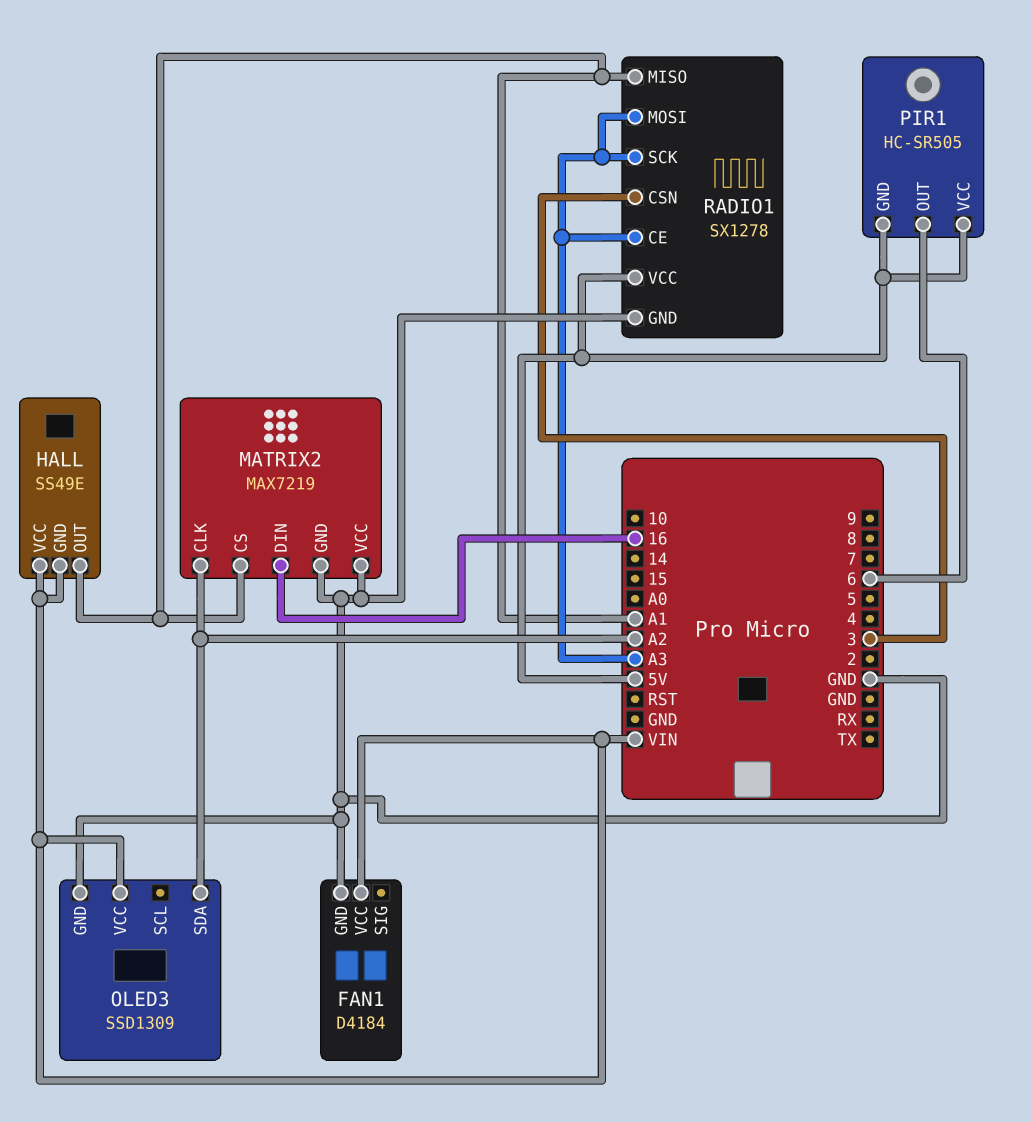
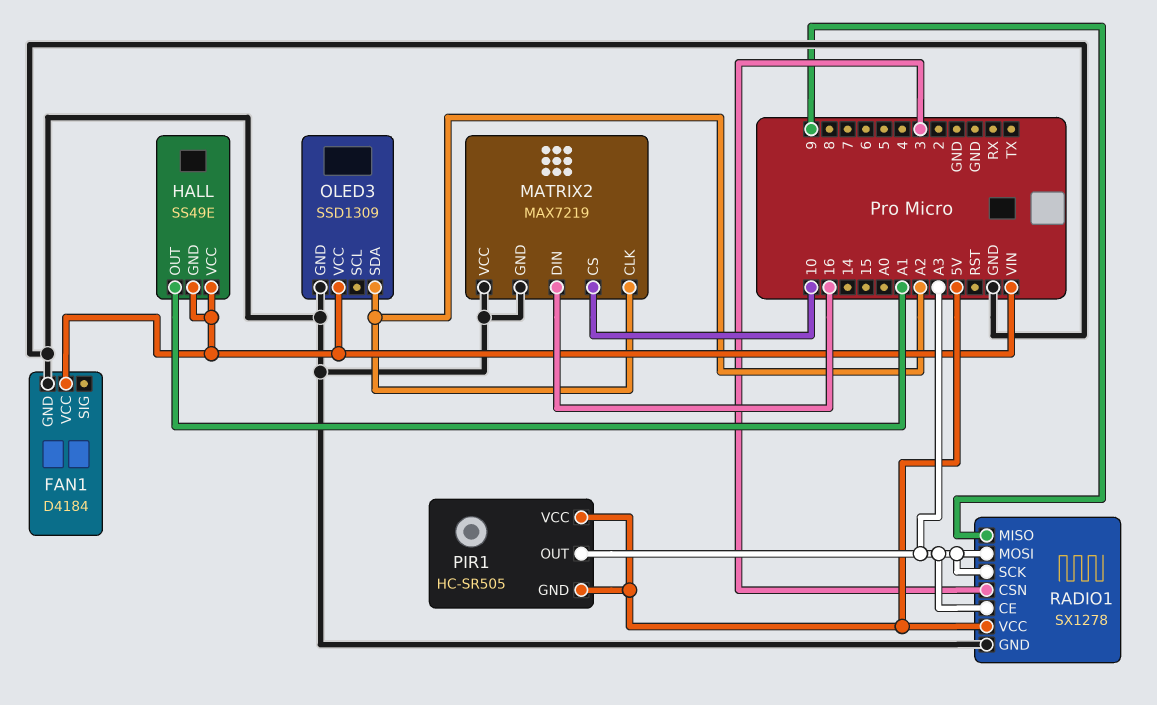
MATRIX2 pin CS: A1 -> 10
PIR1 pin OUT: 6 -> A3
RADIO1 pin MISO: A1 -> 9

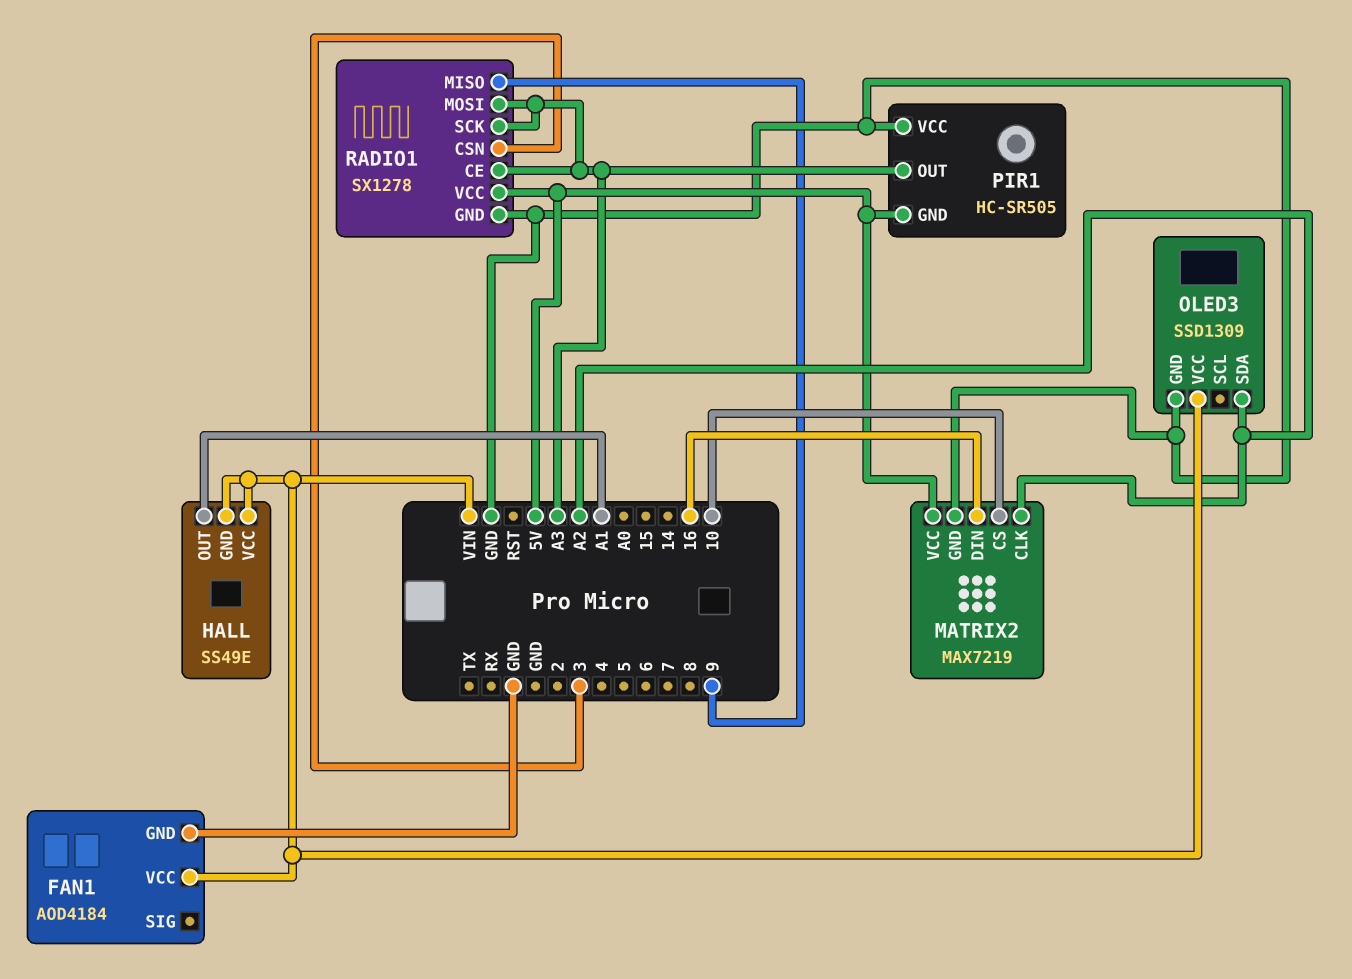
FAN1: D4184 -> AOD4184
MATRIX2 pin VCC: GND -> 5V
PIR1 pin VCC: 5V -> GND

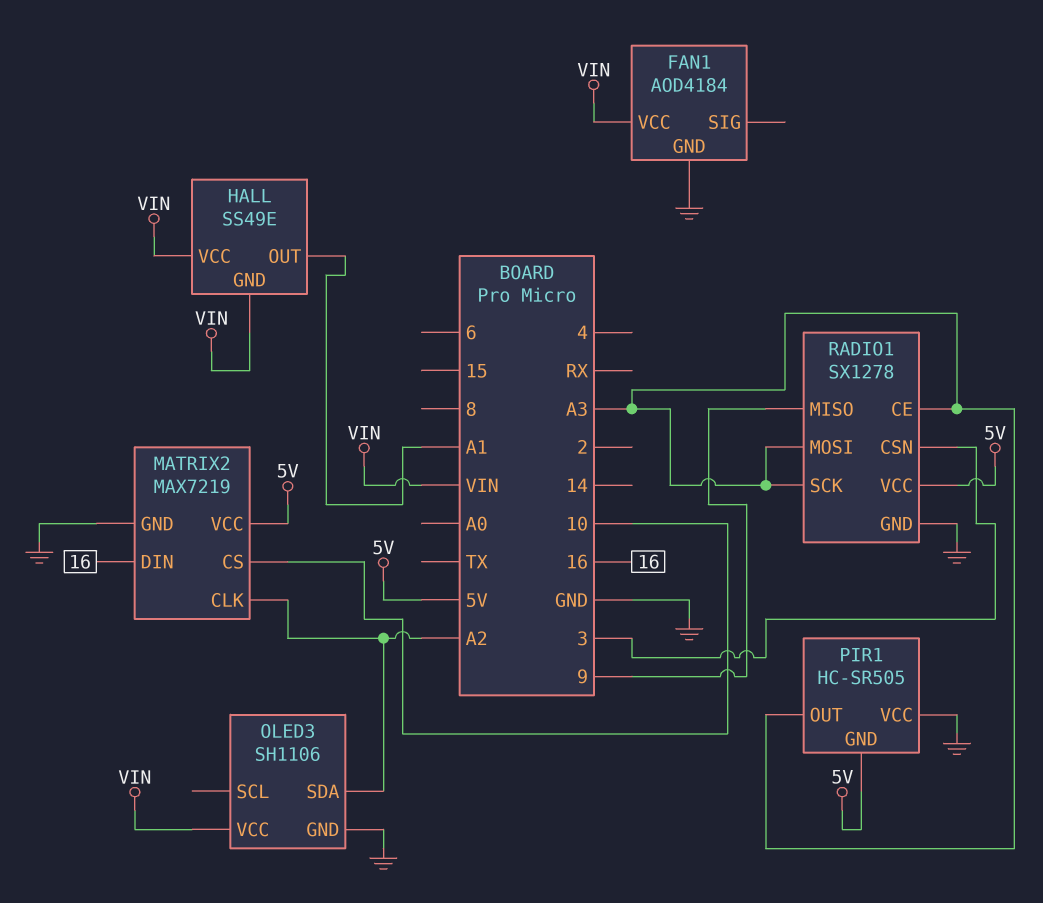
OLED3: SSD1309 -> SH1106

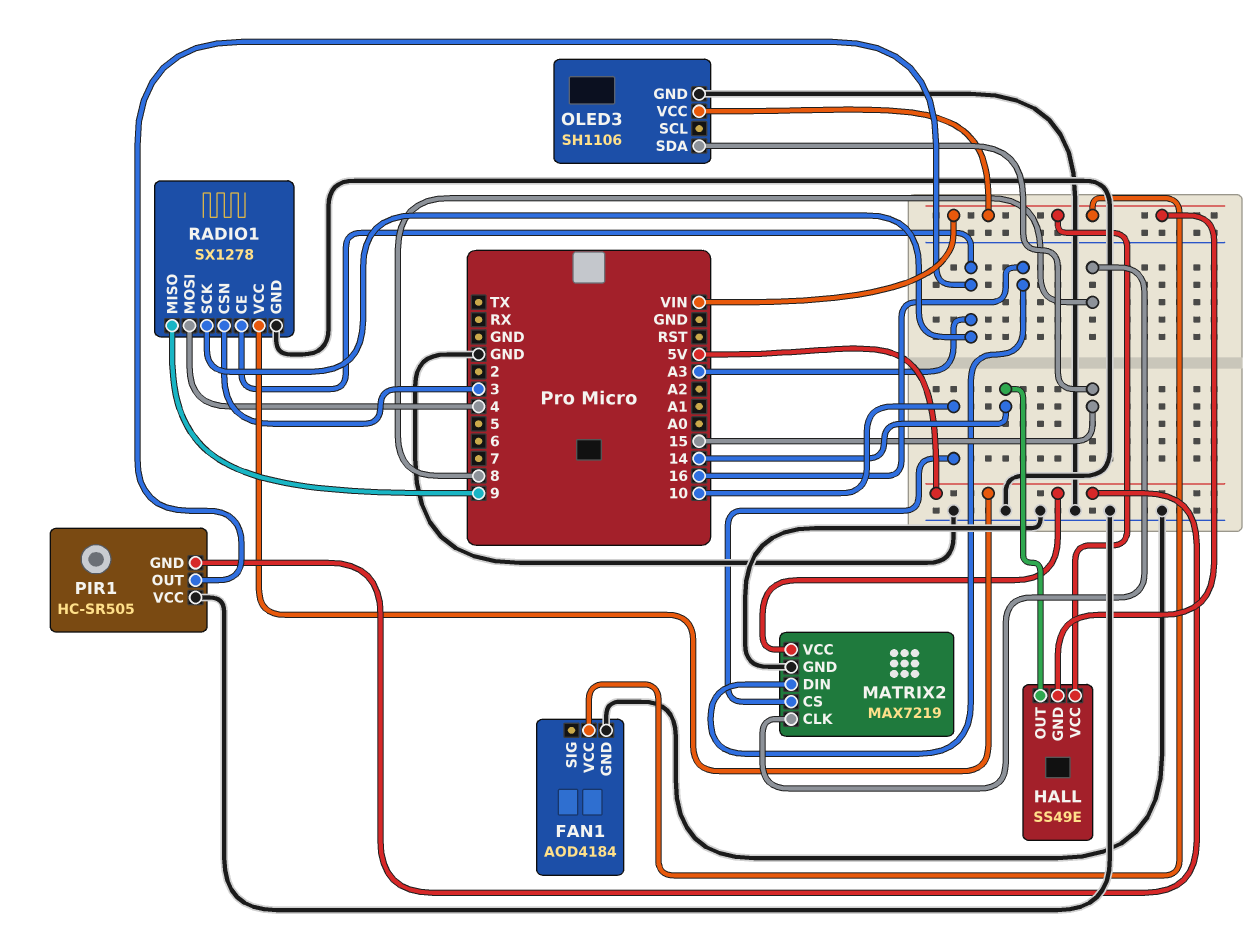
HALL pin OUT: A1 -> 14
MATRIX2 pin CLK: A2 -> 8
OLED3 pin SDA: A2 -> 15
RADIO1 pin MOSI: A3 -> 4

